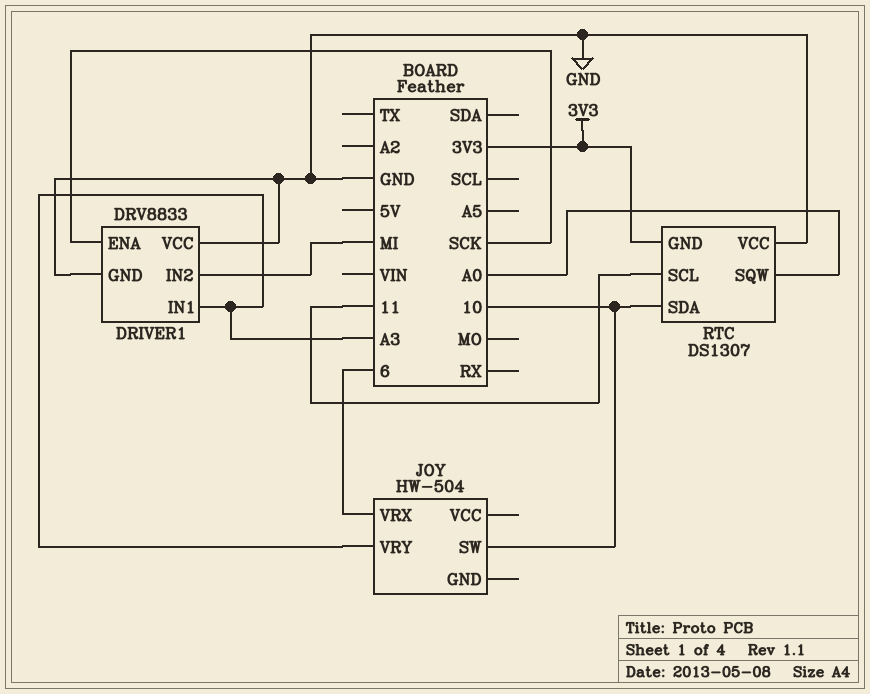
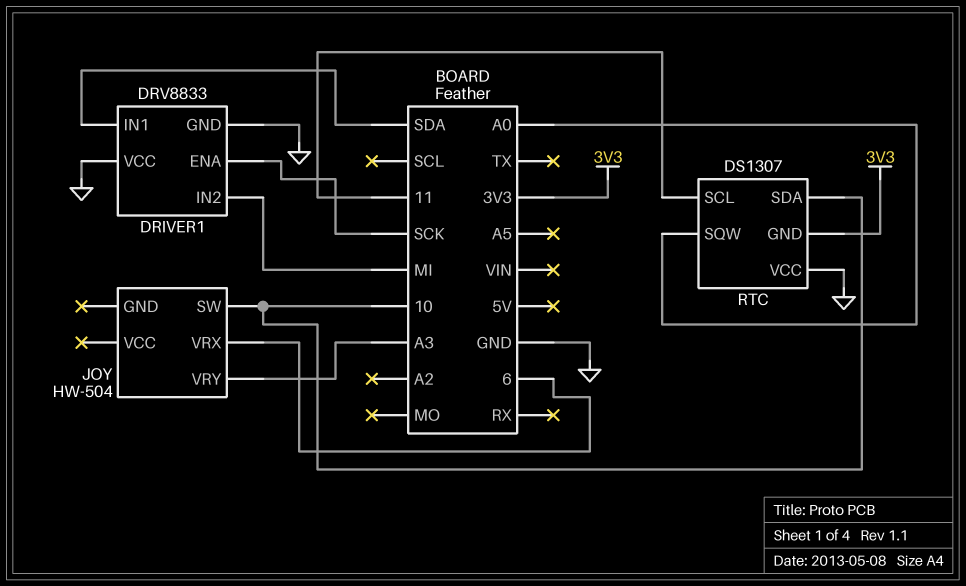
DRIVER1 pin IN1: A3 -> SDA

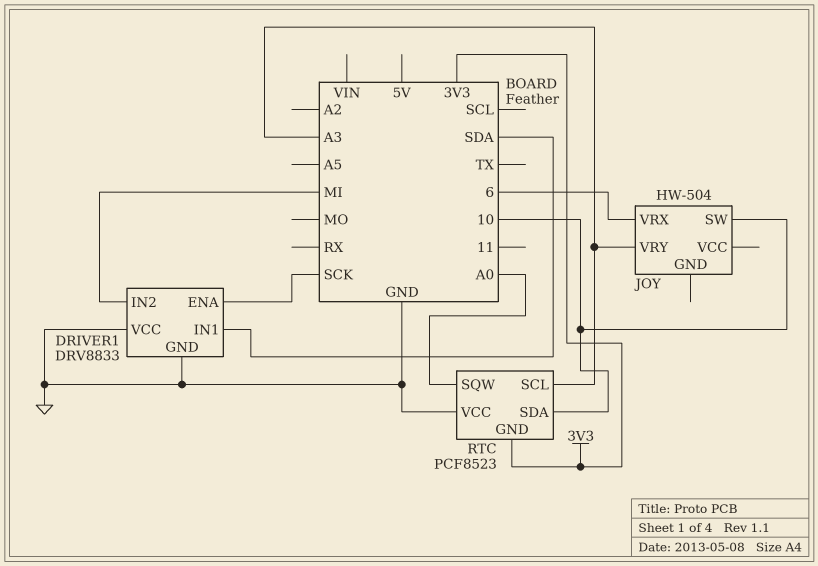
RTC: DS1307 -> PCF8523
RTC pin SCL: 11 -> A3

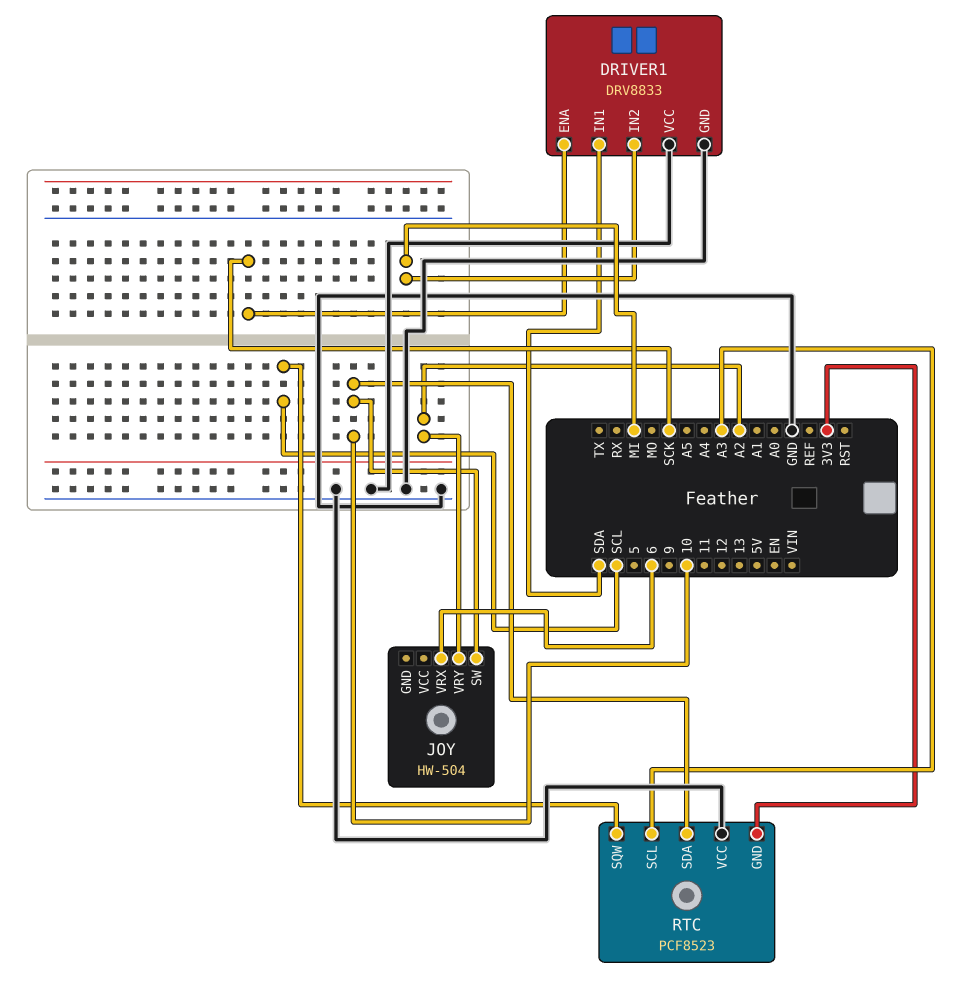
JOY pin VRY: A3 -> A2
RTC pin SQW: A0 -> SCL

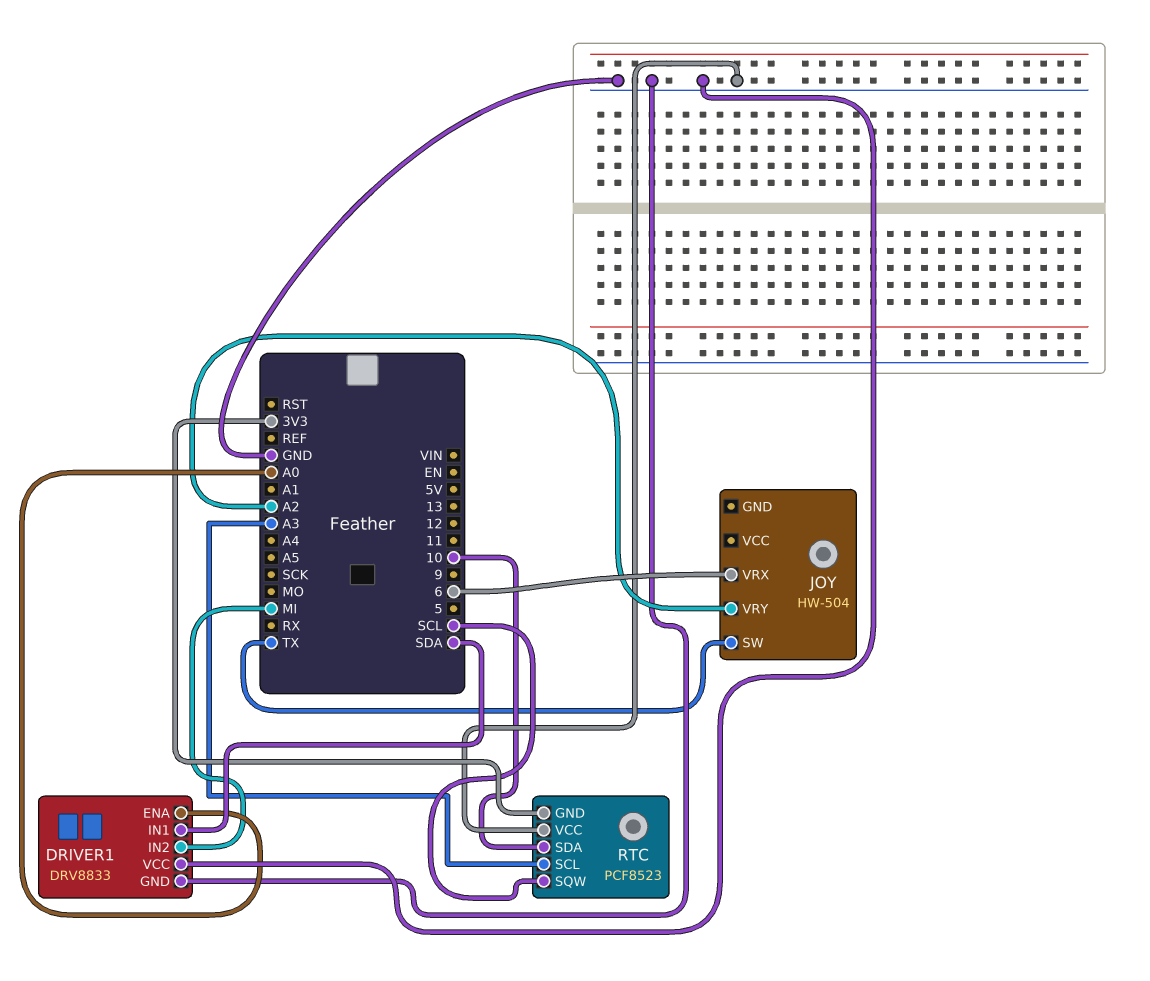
DRIVER1 pin ENA: SCK -> A0
JOY pin SW: 10 -> TX

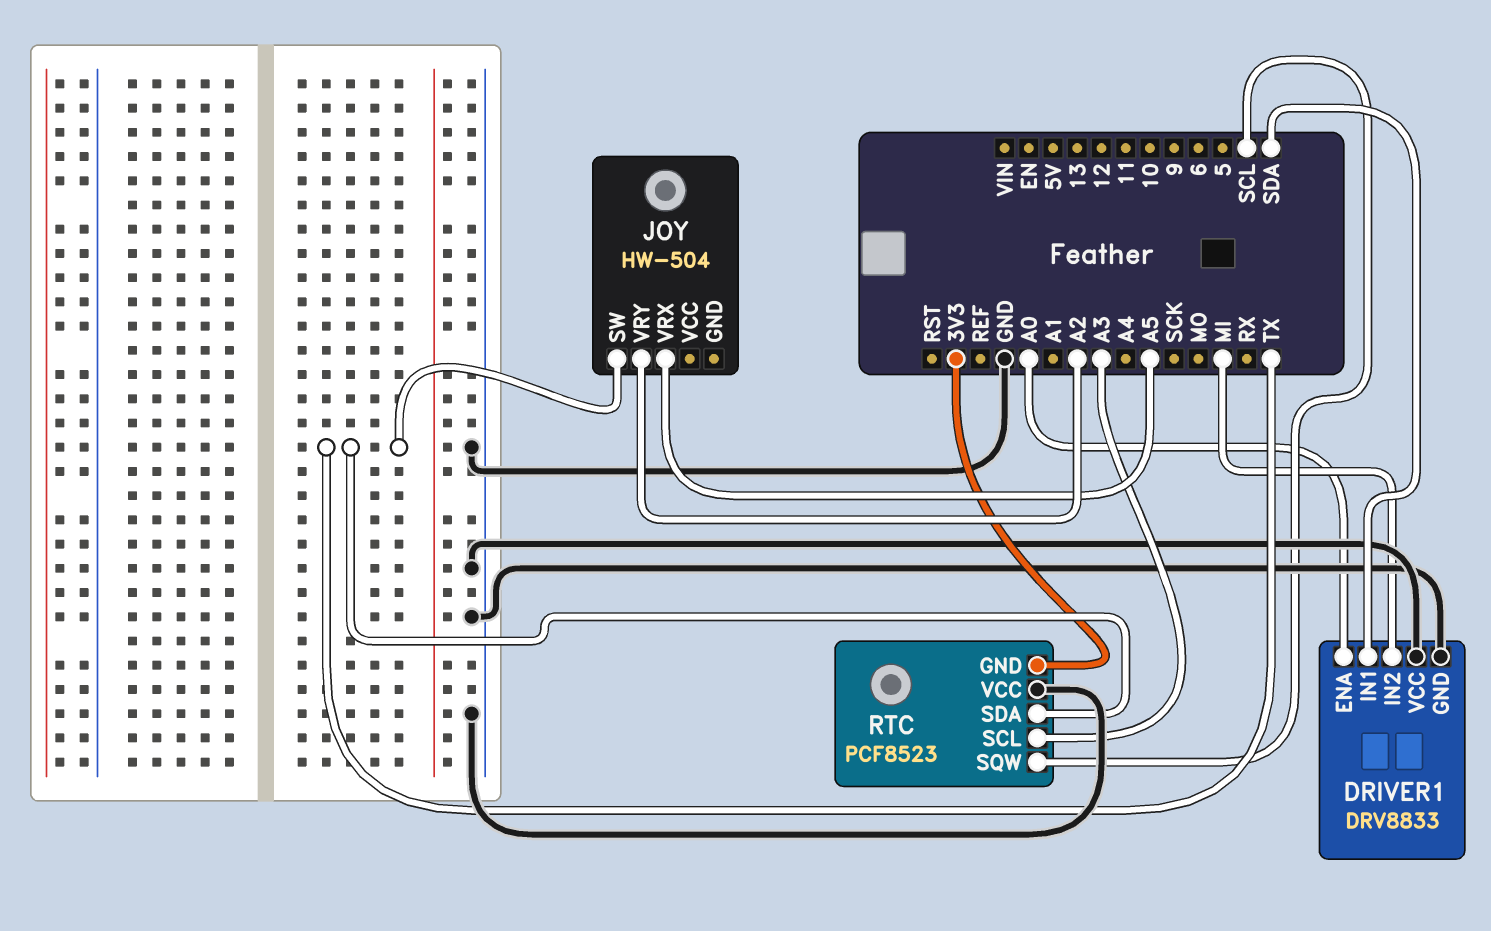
JOY pin VRX: 6 -> A5
RTC pin SDA: 10 -> TX

